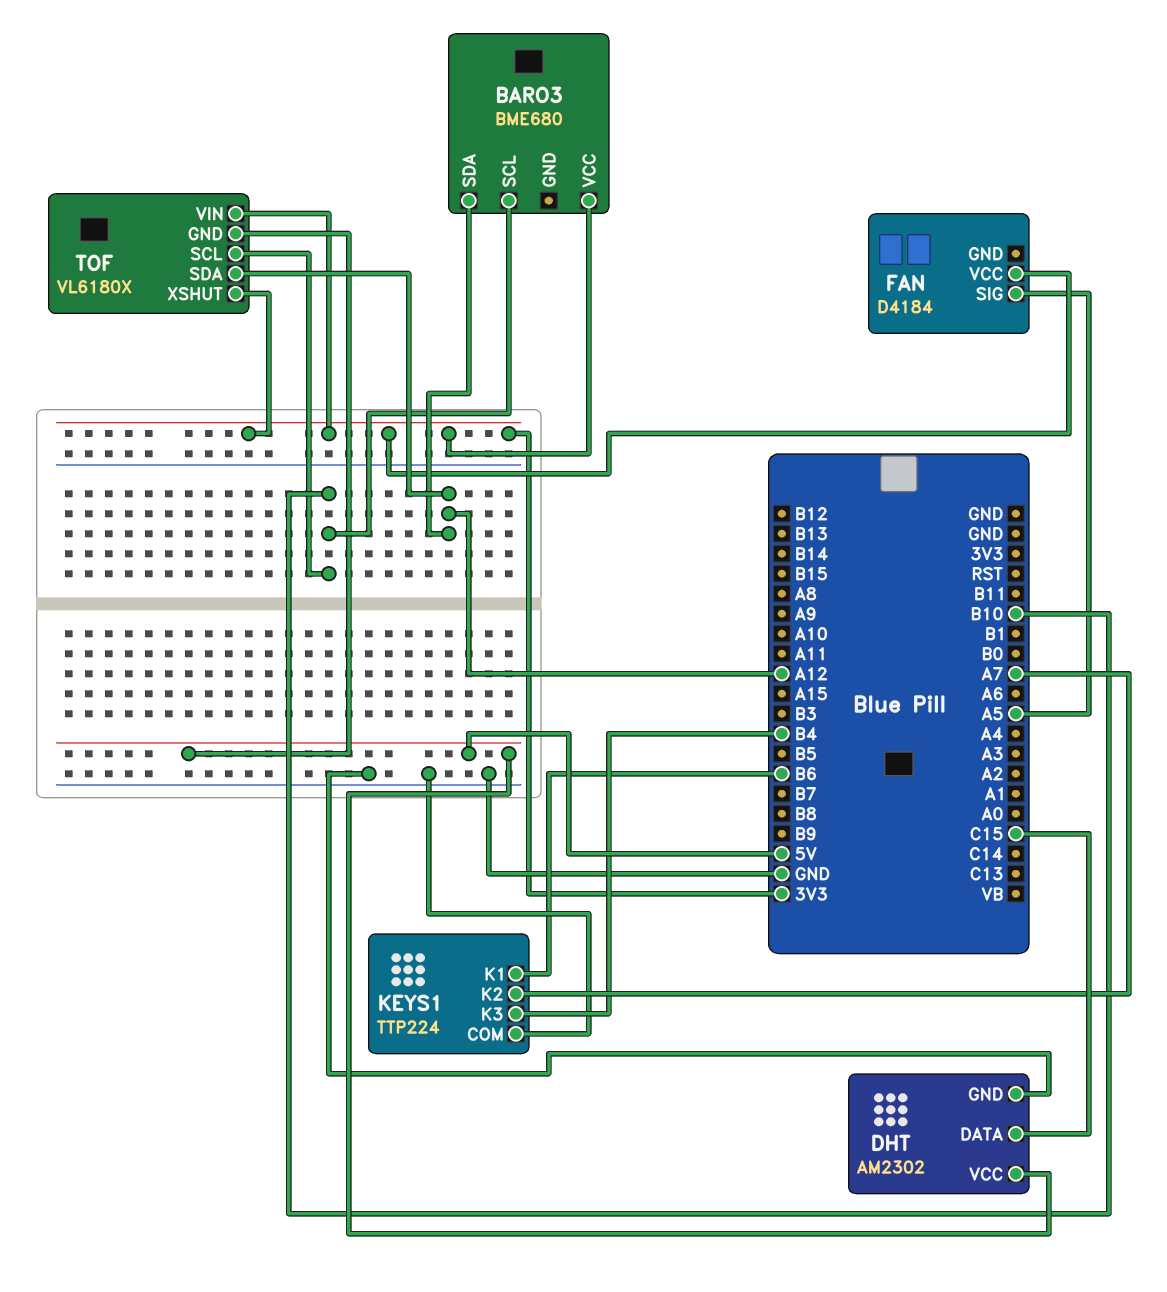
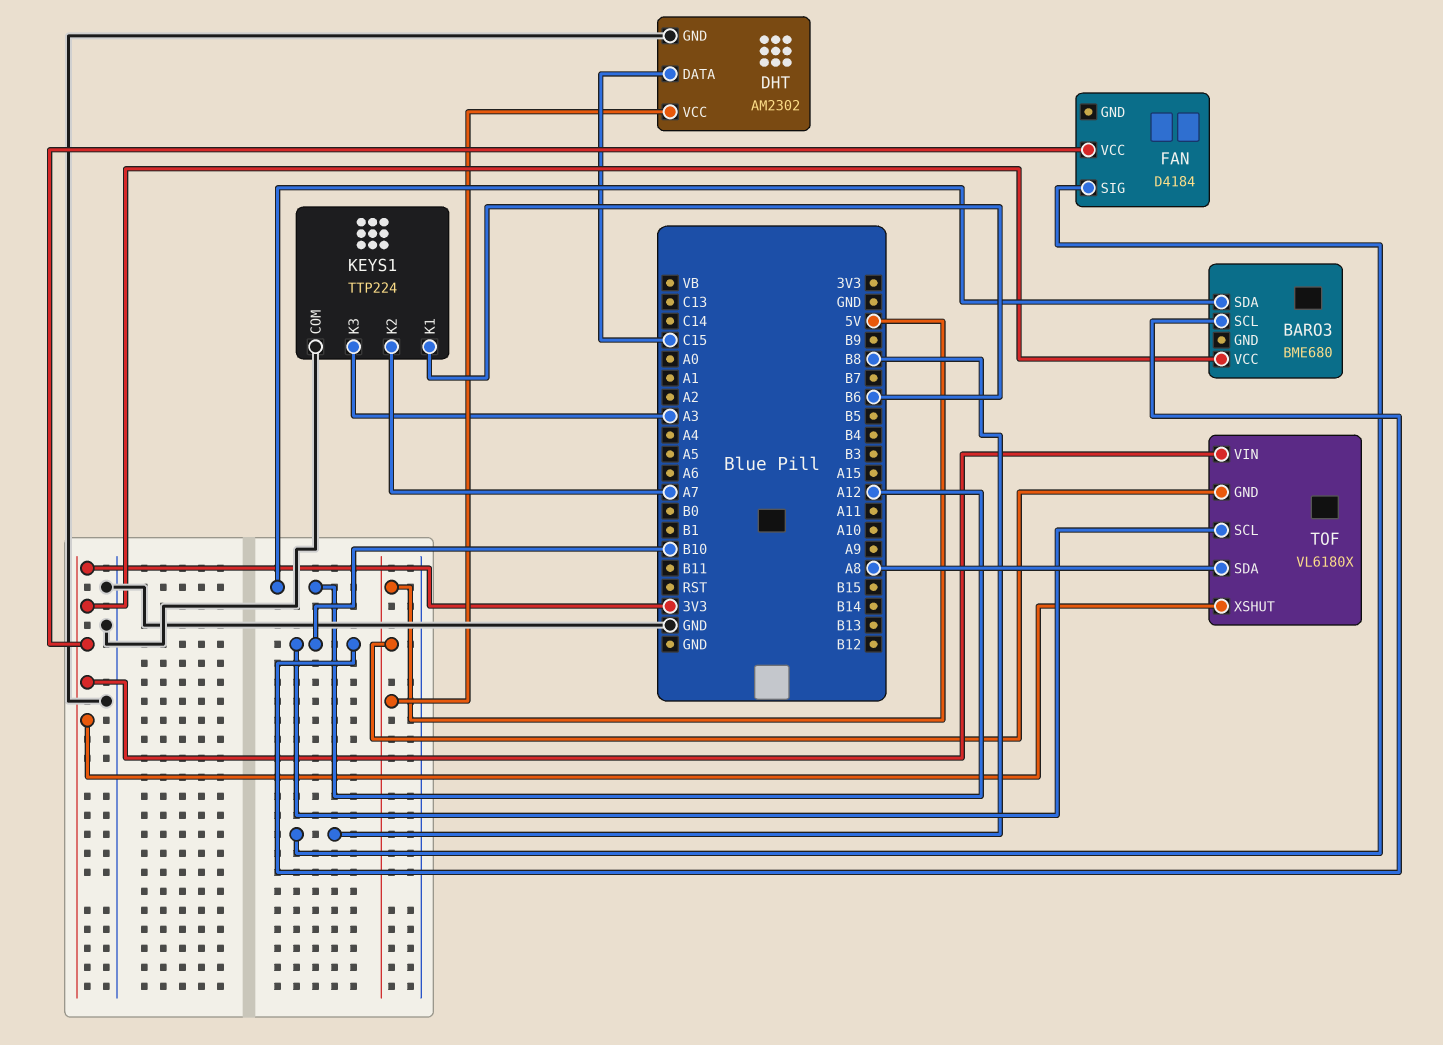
FAN pin SIG: A5 -> B8
KEYS1 pin K3: B4 -> A3
TOF pin SDA: A12 -> A8

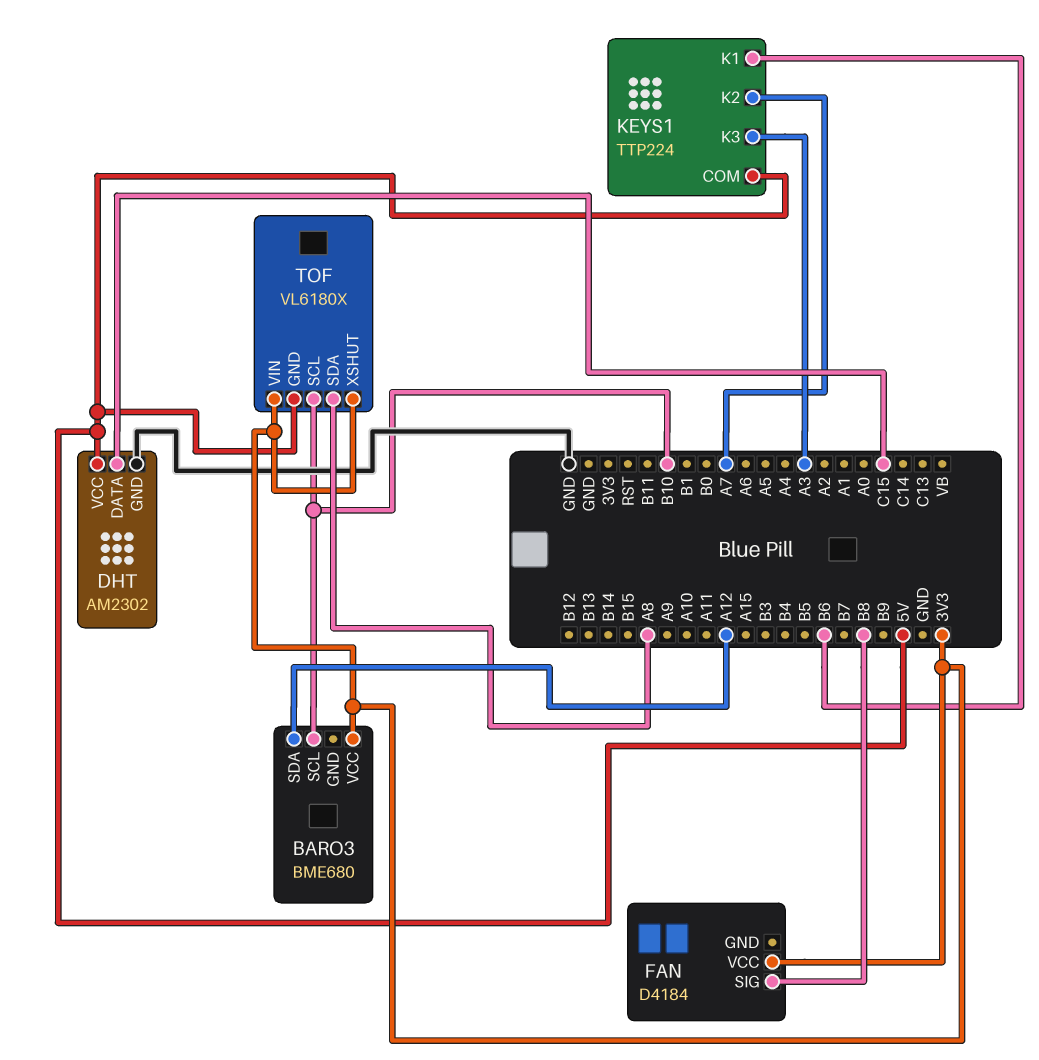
KEYS1 pin COM: GND -> 5V

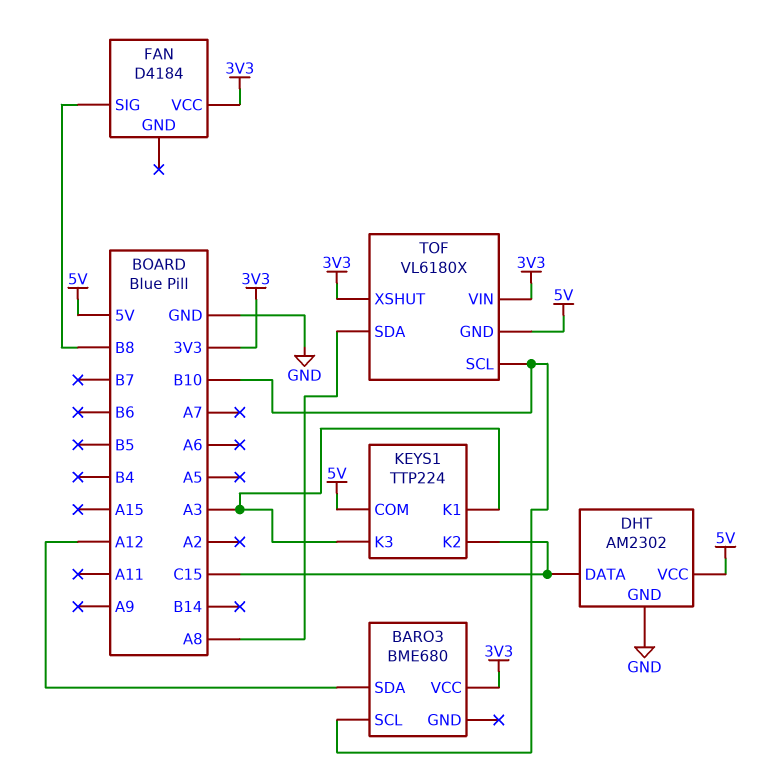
KEYS1 pin K1: B6 -> A3
KEYS1 pin K2: A7 -> C15

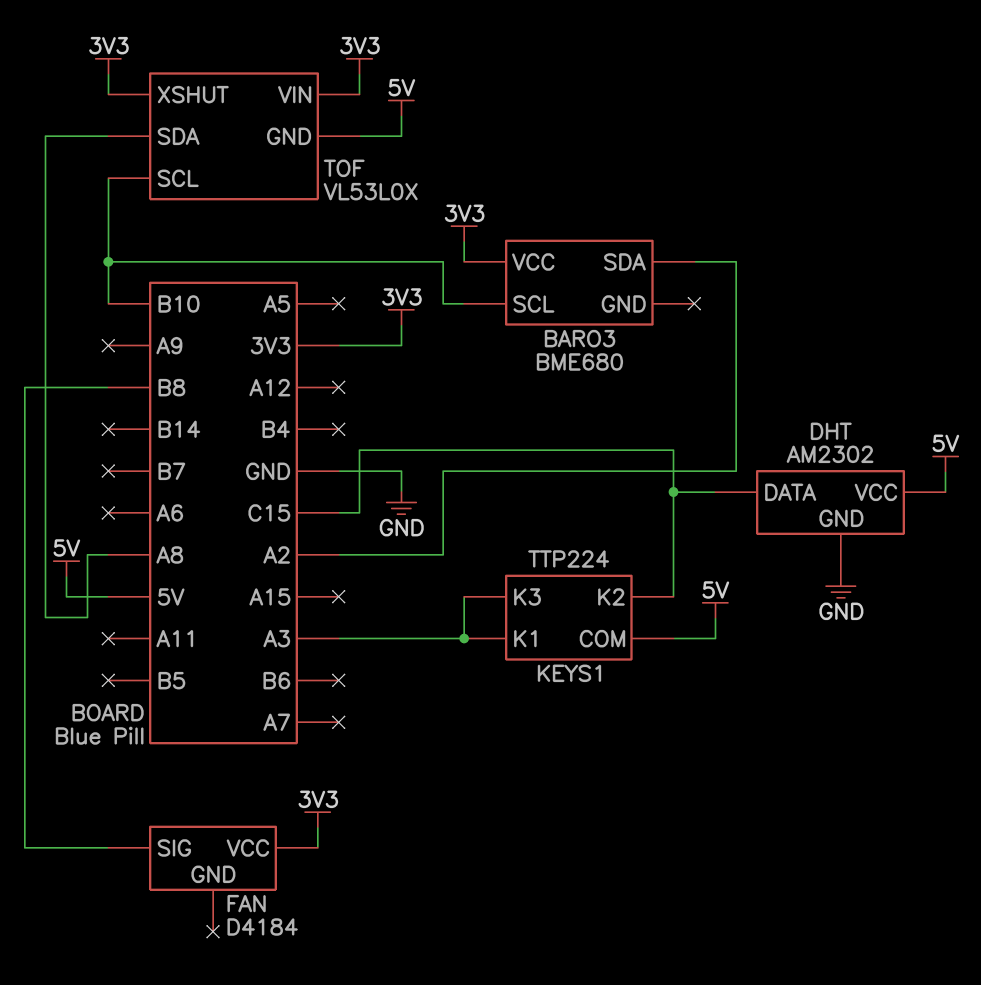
BARO3 pin SDA: A12 -> A2
TOF: VL6180X -> VL53L0X

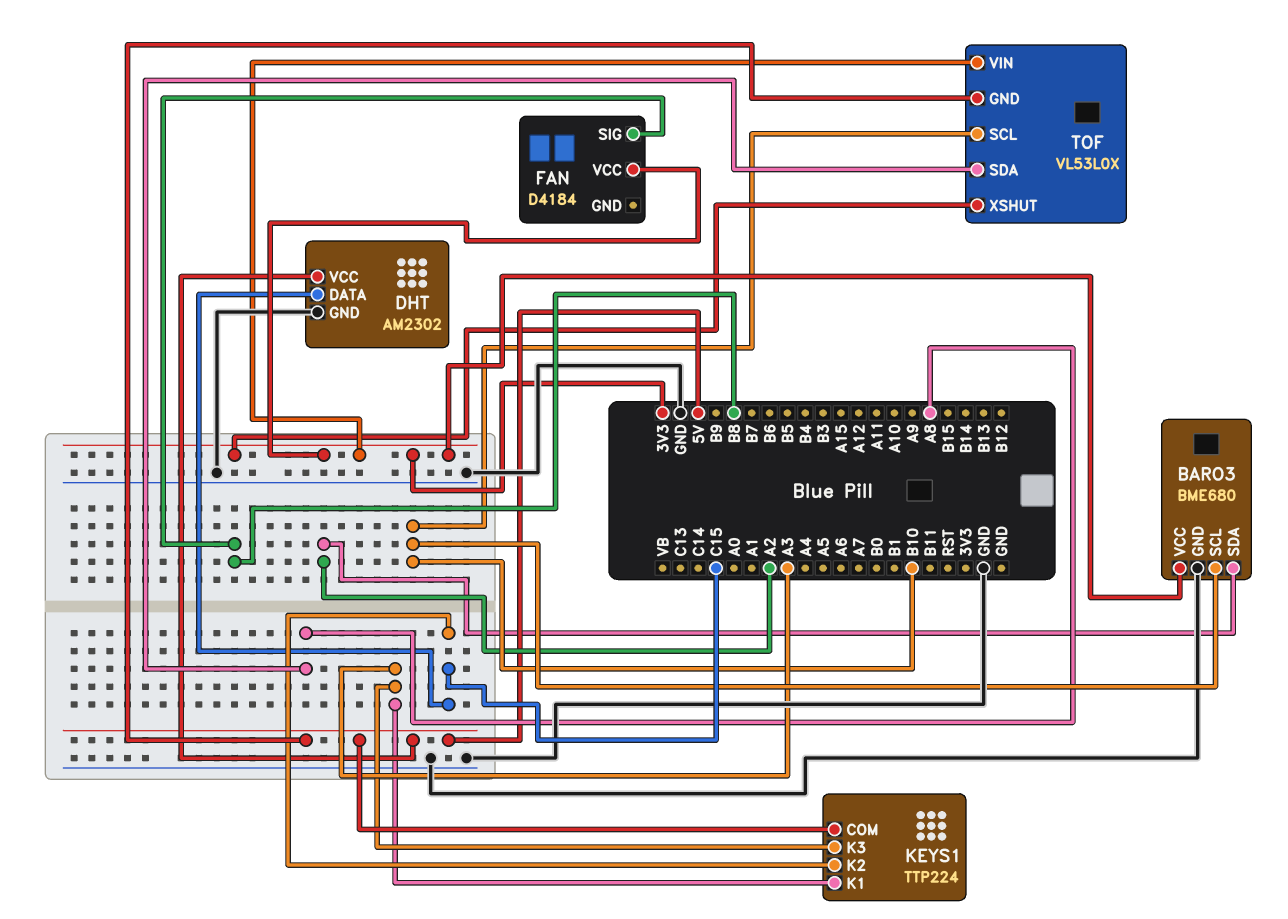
BARO3 pin GND: none -> GND

